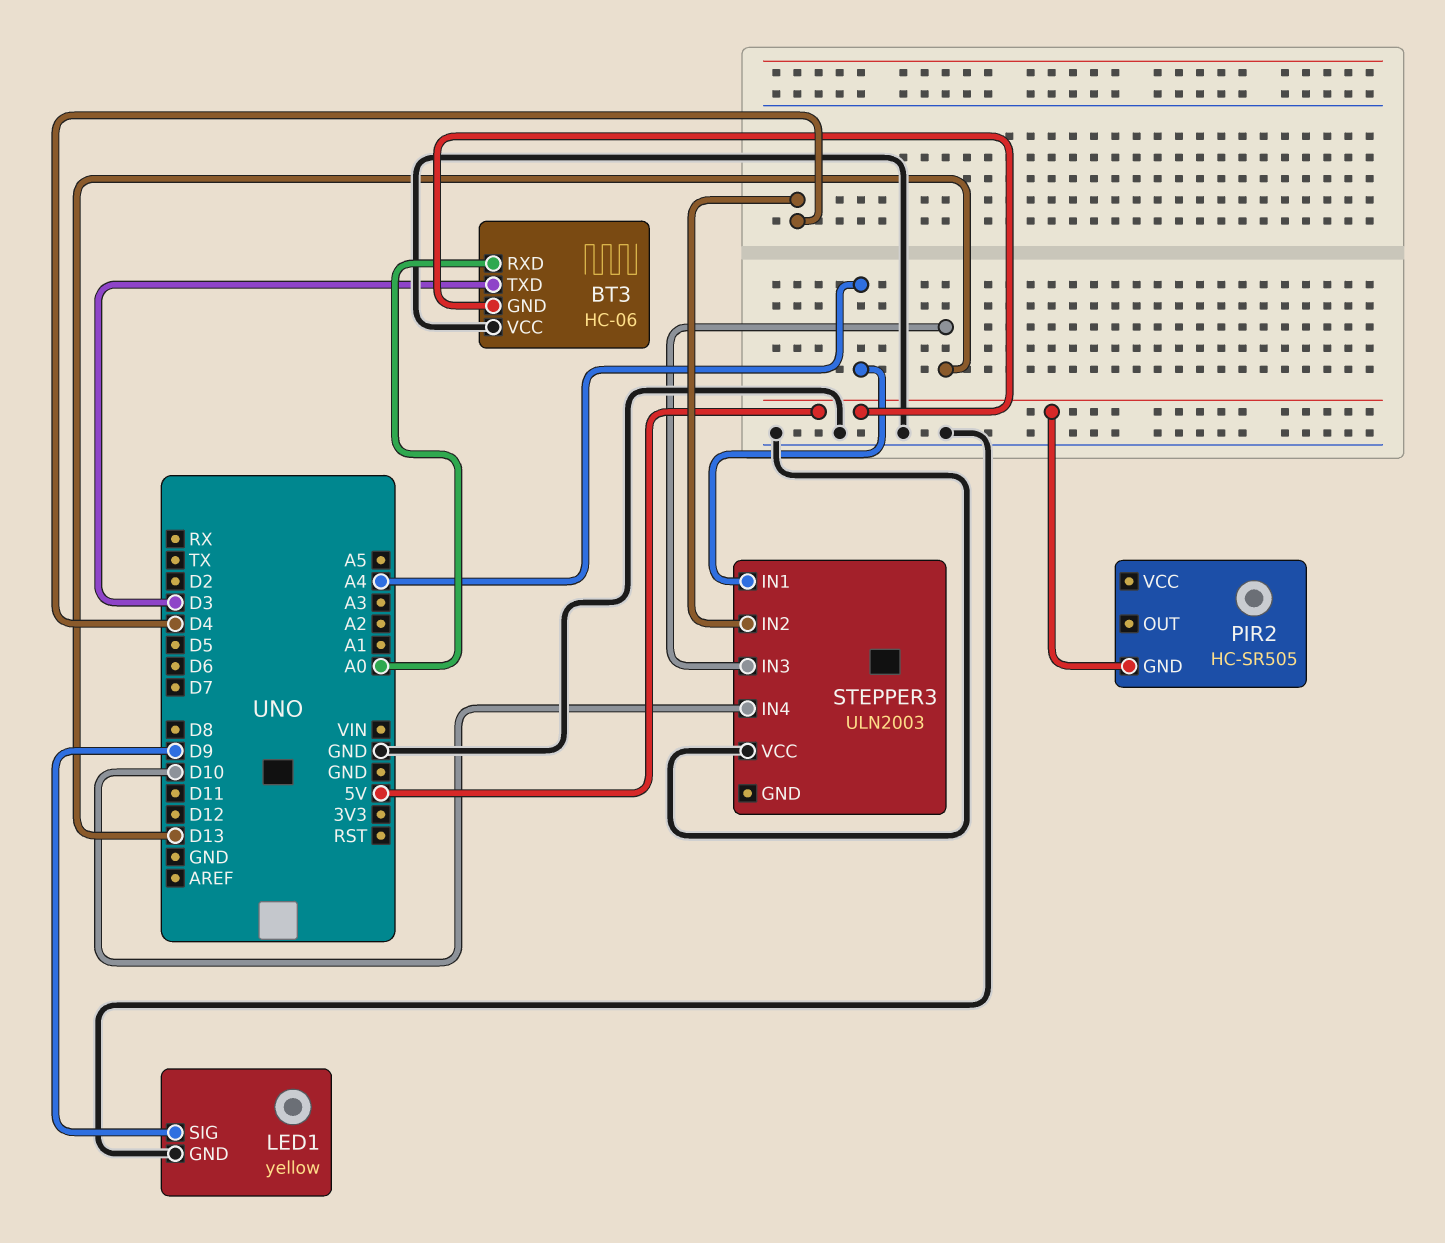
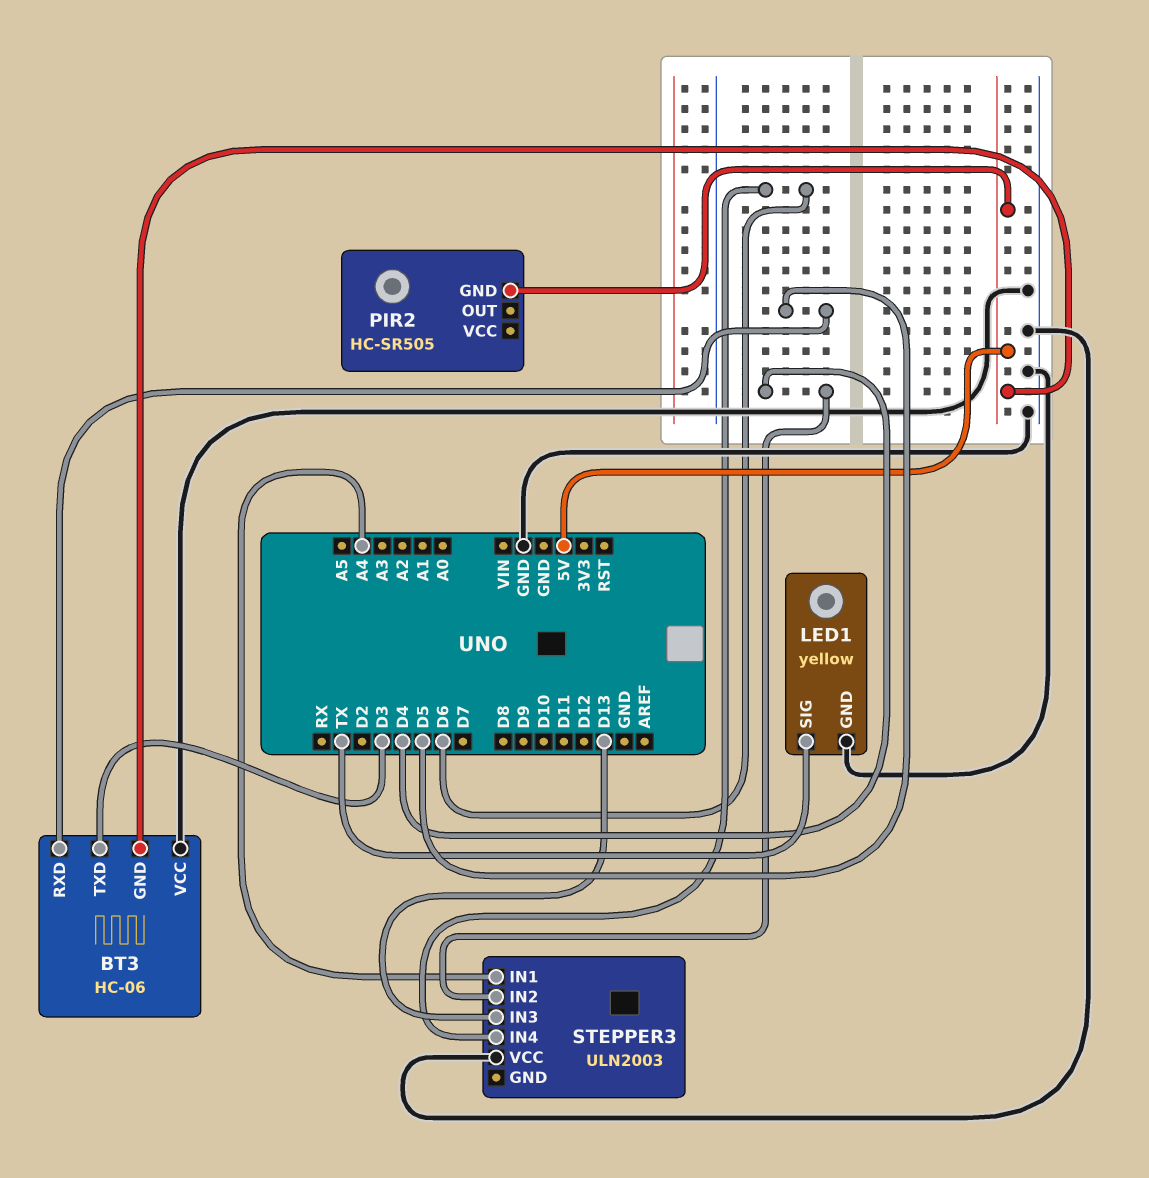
BT3 pin RXD: A0 -> D5
LED1 pin SIG: D9 -> TX
STEPPER3 pin IN4: D10 -> D6

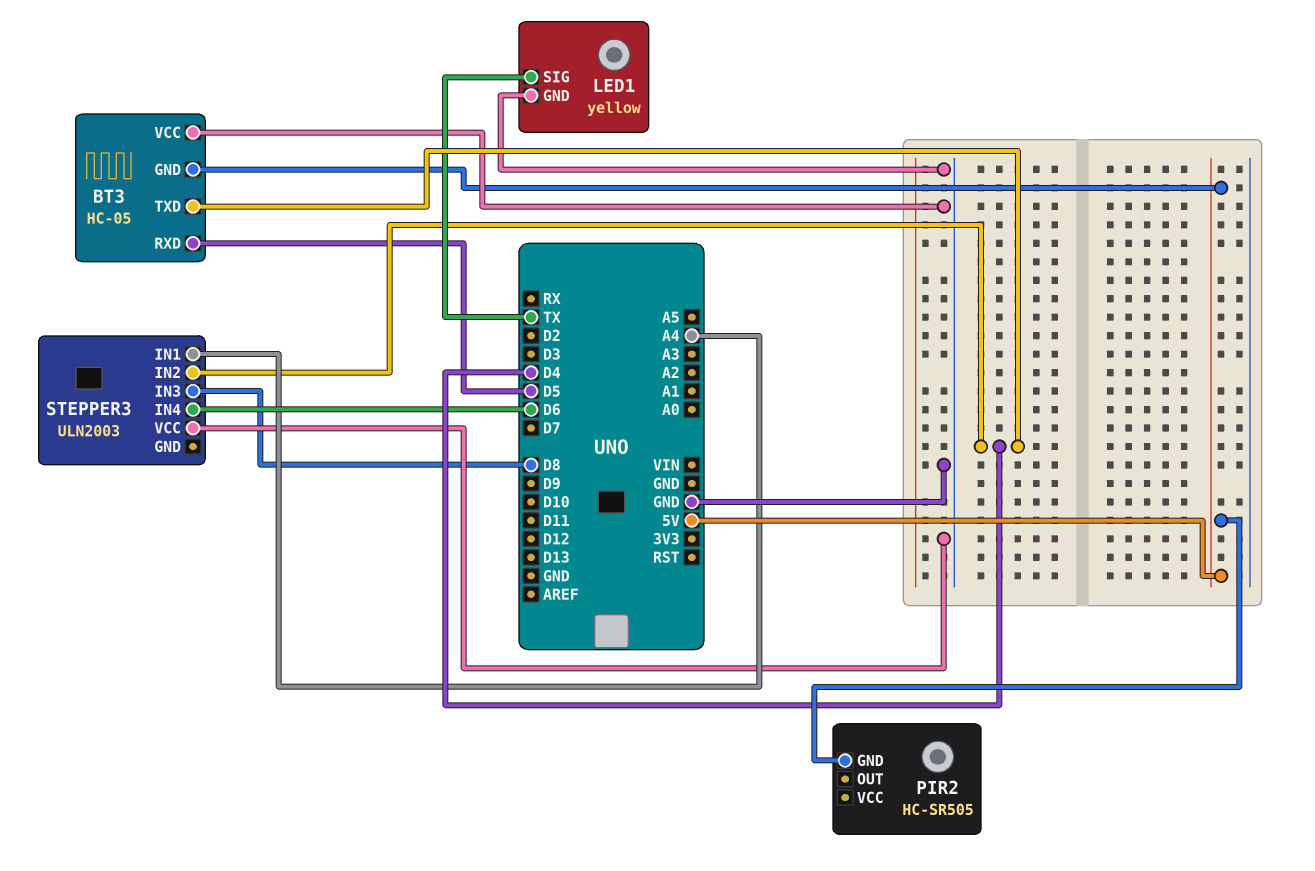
BT3: HC-06 -> HC-05
BT3 pin TXD: D3 -> D4
STEPPER3 pin IN3: D13 -> D8

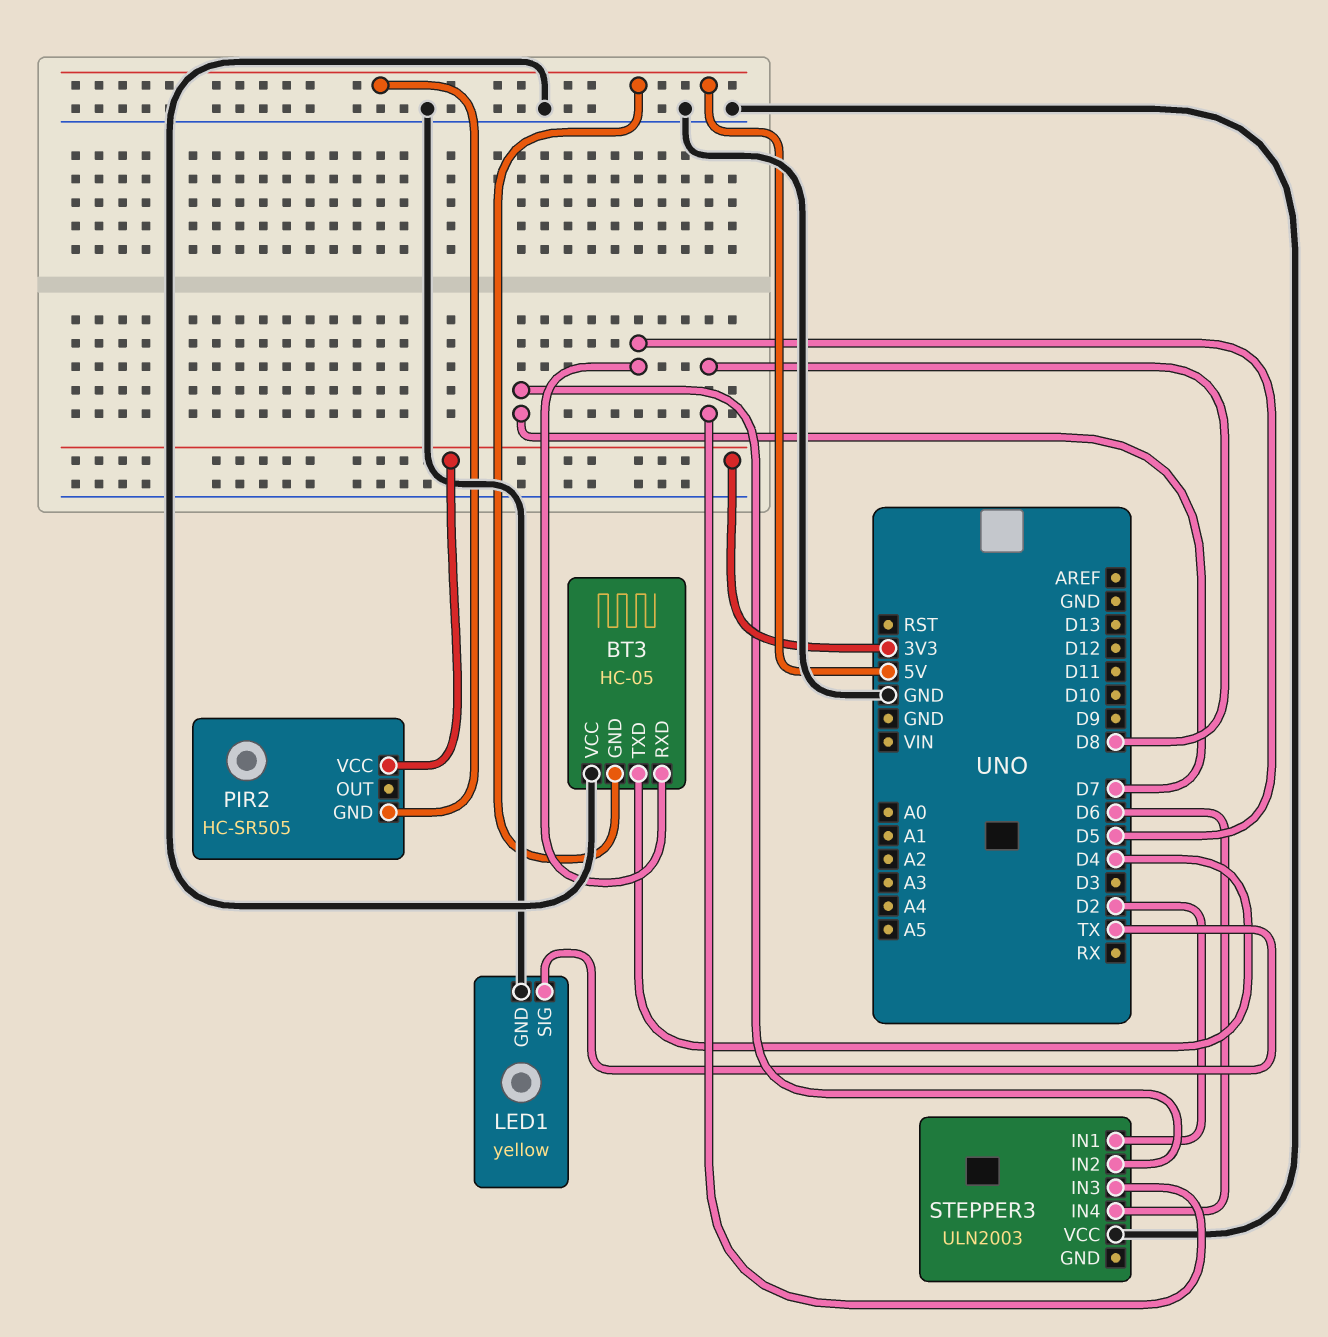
PIR2 pin VCC: none -> 3V3
STEPPER3 pin IN1: A4 -> D2
STEPPER3 pin IN2: D4 -> D7

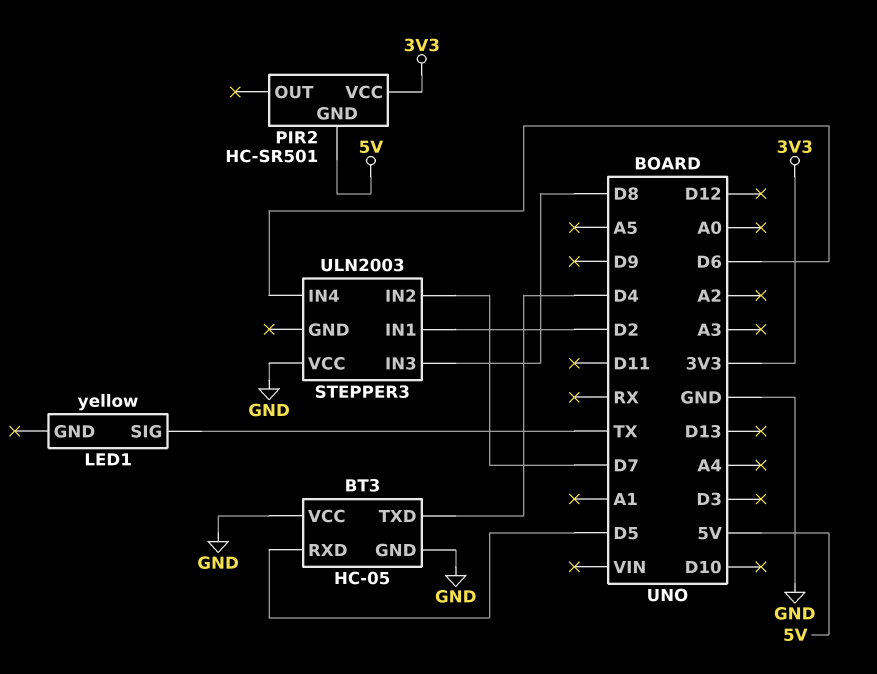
BT3 pin GND: 5V -> GND
LED1 pin GND: GND -> none
PIR2: HC-SR505 -> HC-SR501

